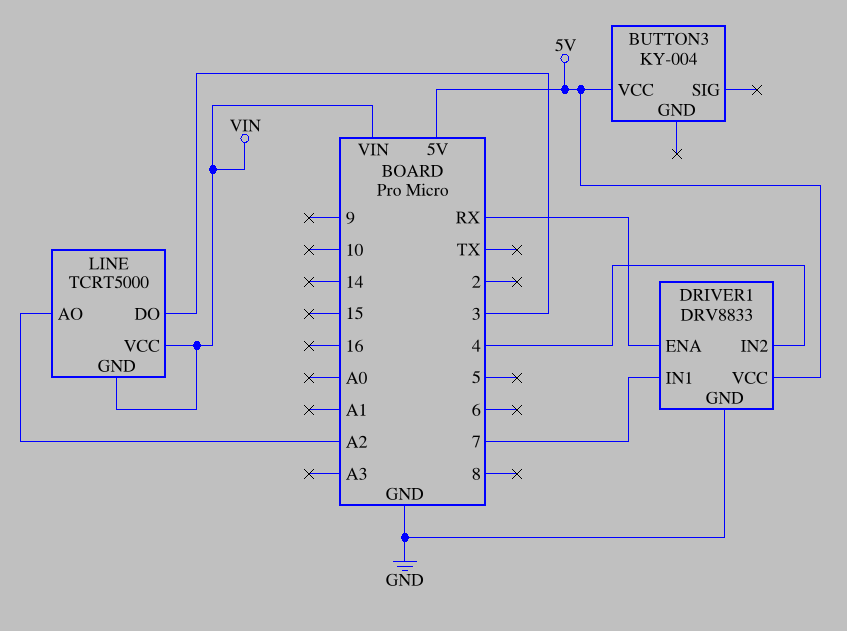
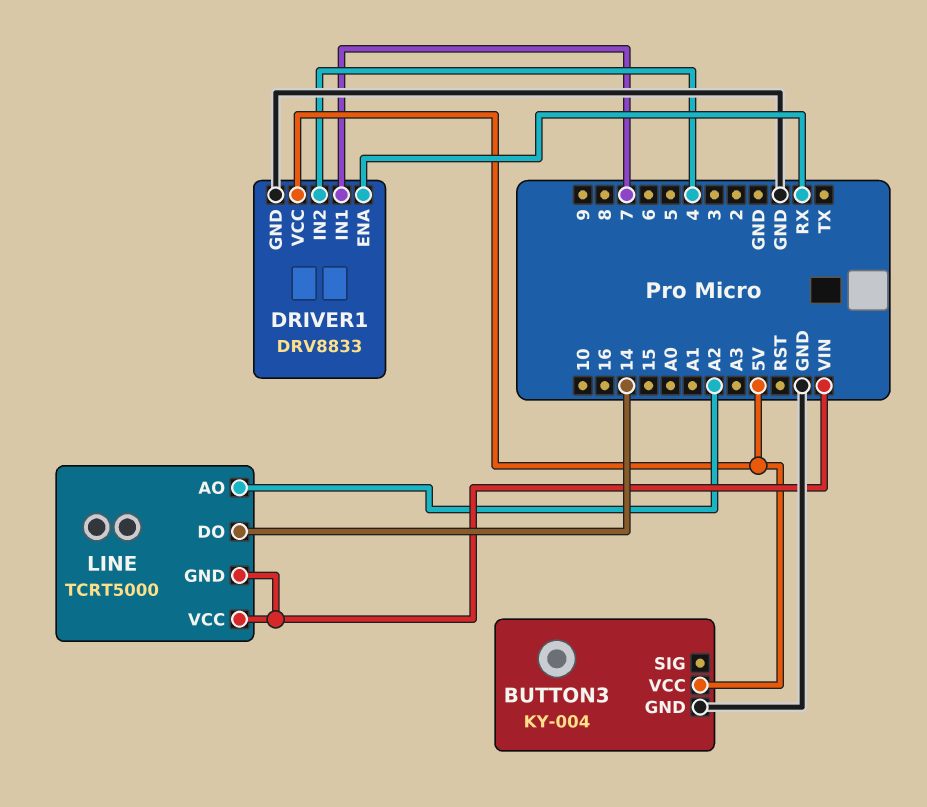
BUTTON3 pin GND: none -> GND
LINE pin DO: 3 -> 14

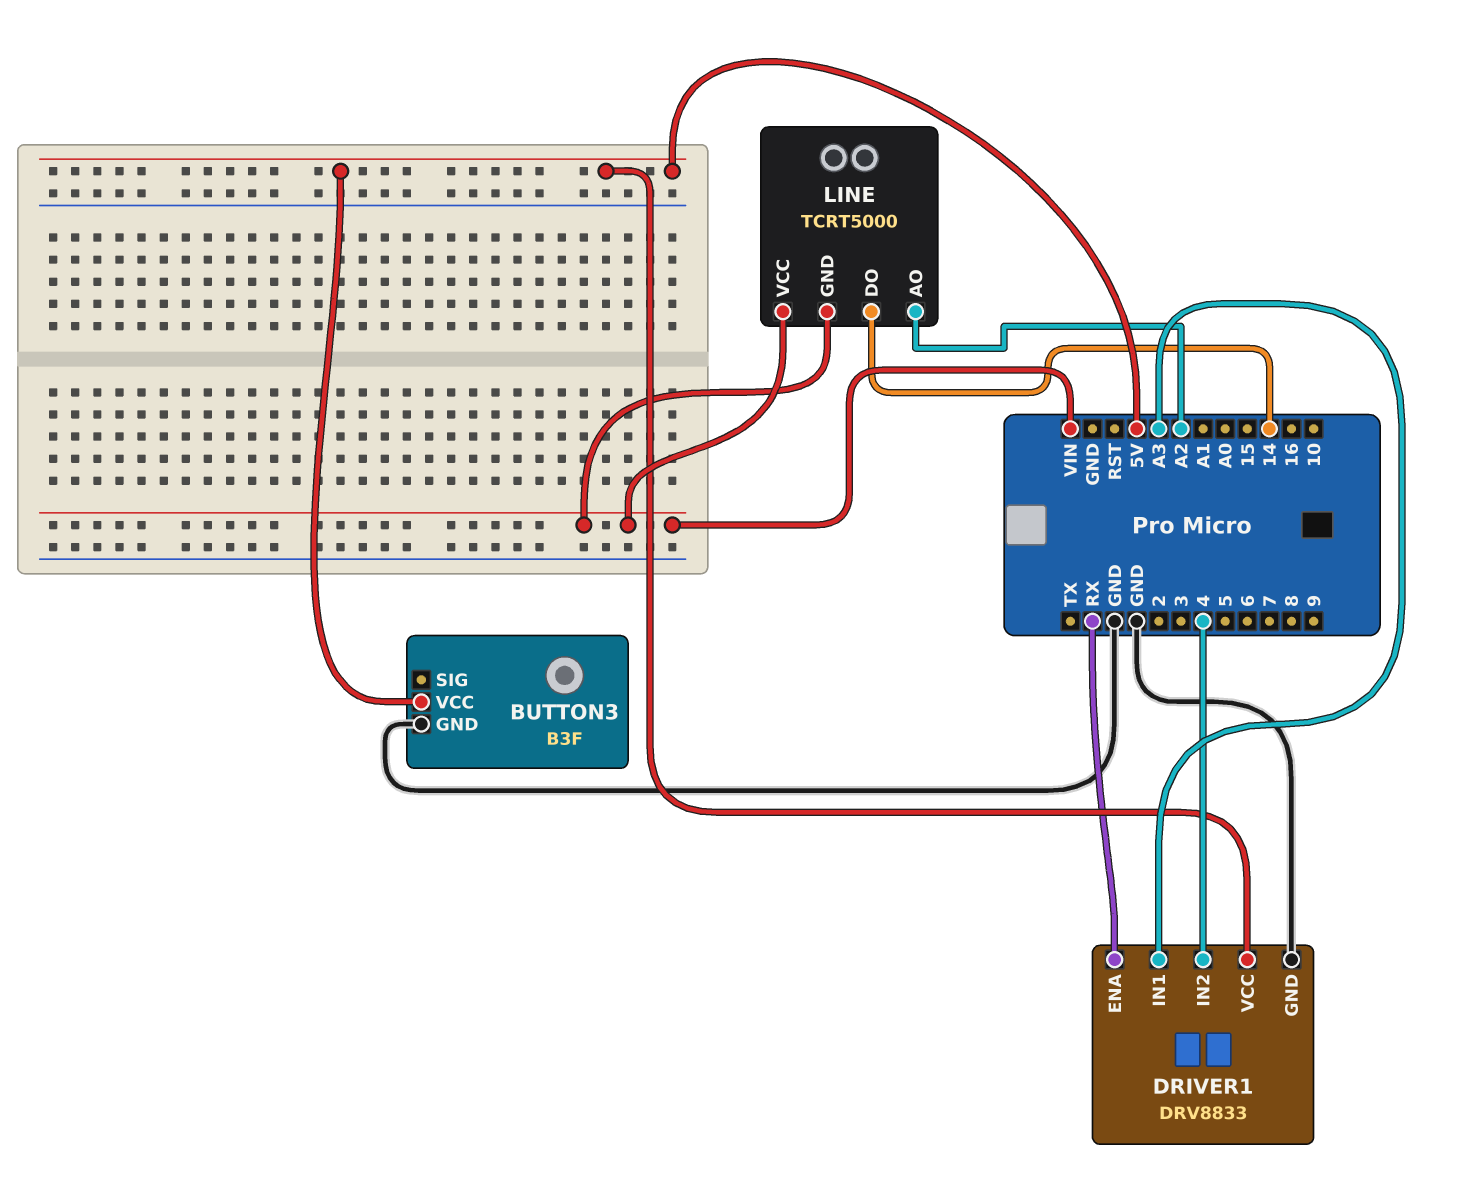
BUTTON3: KY-004 -> B3F
DRIVER1 pin IN1: 7 -> A3

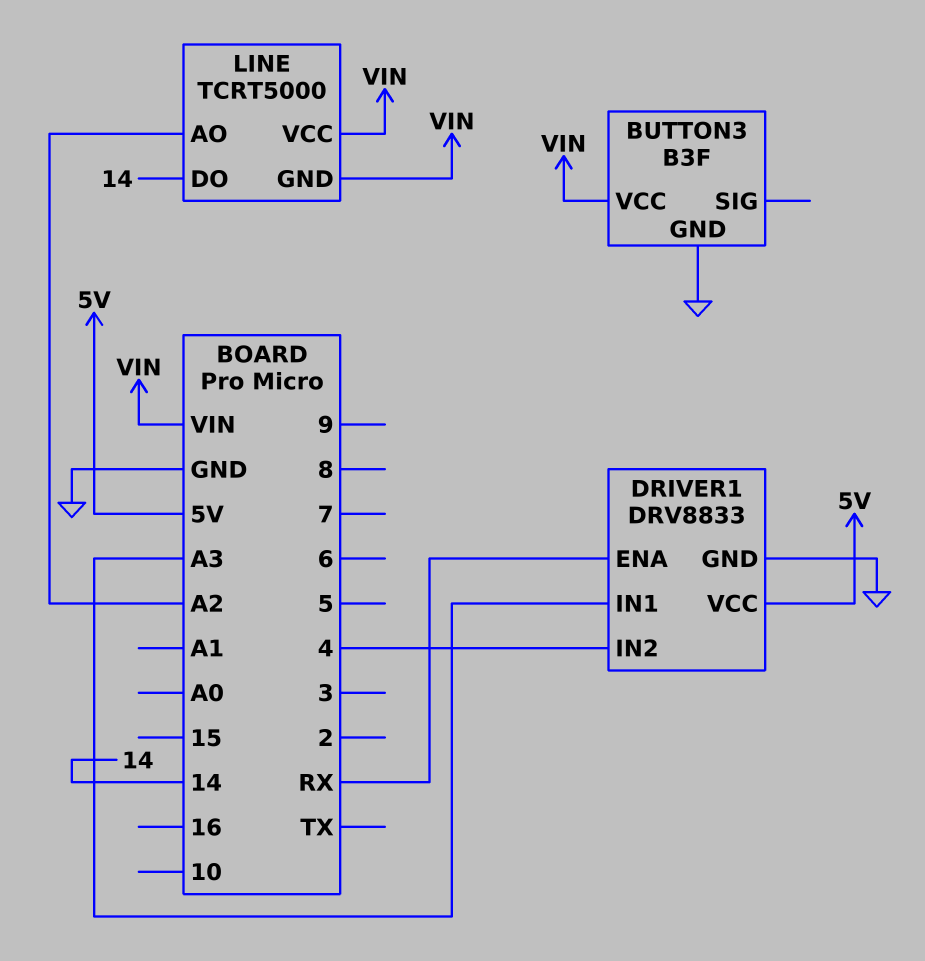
BUTTON3 pin VCC: 5V -> VIN

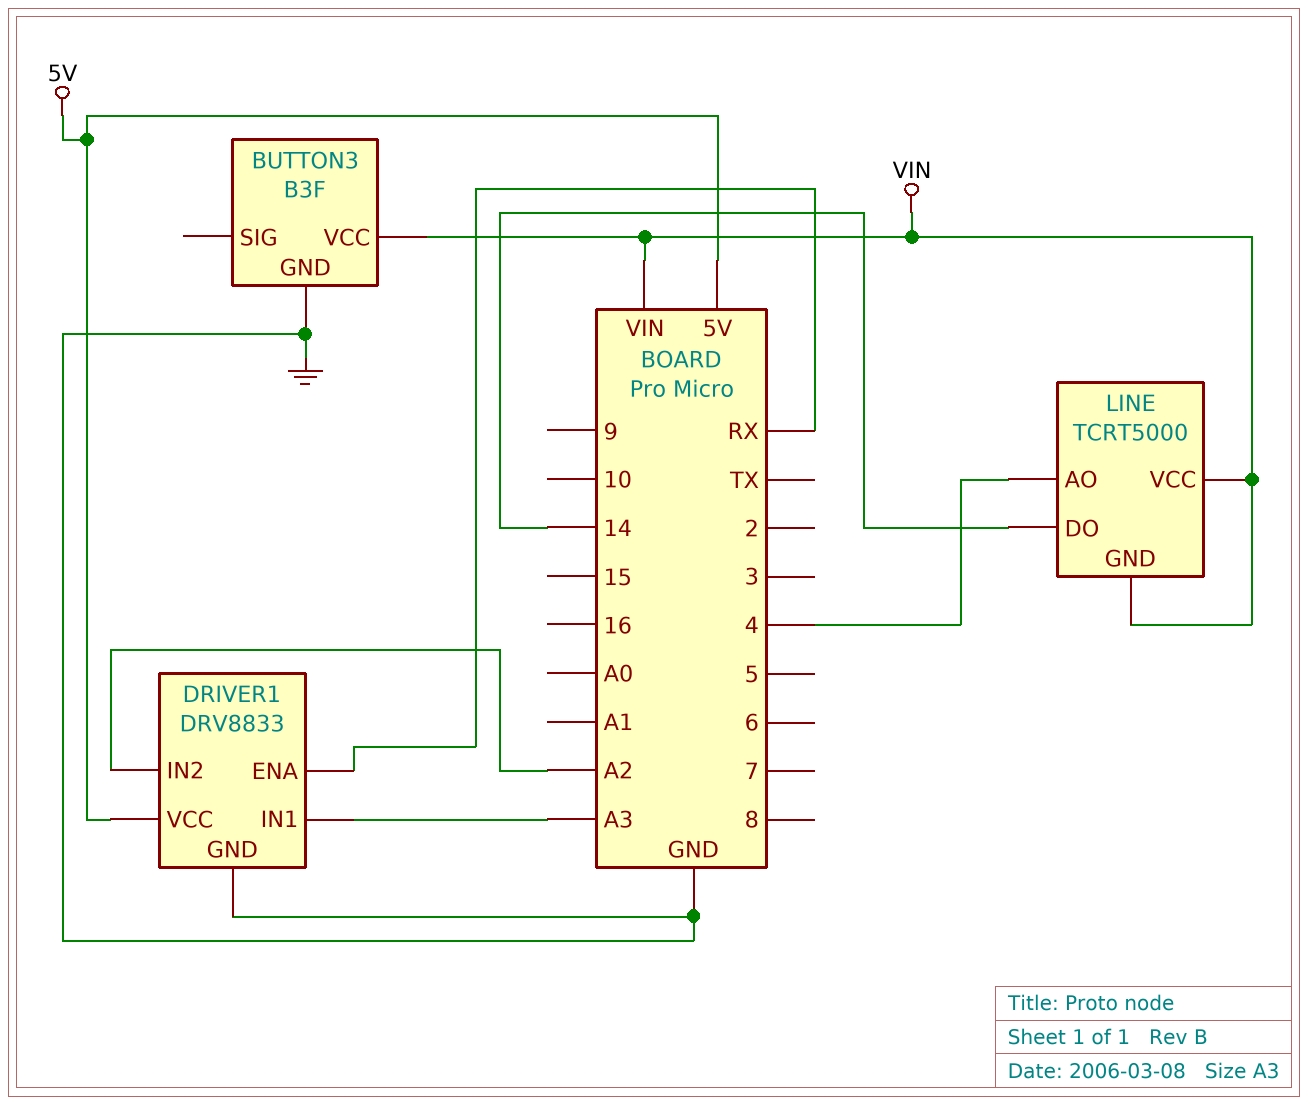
DRIVER1 pin IN2: 4 -> A2
LINE pin AO: A2 -> 4

